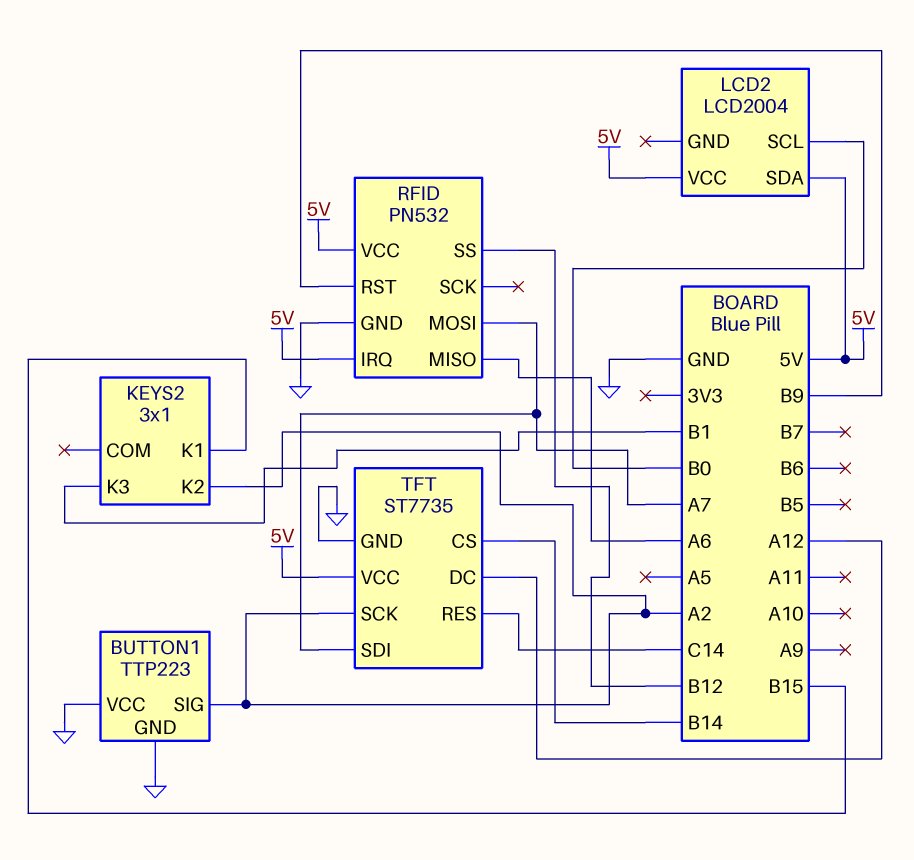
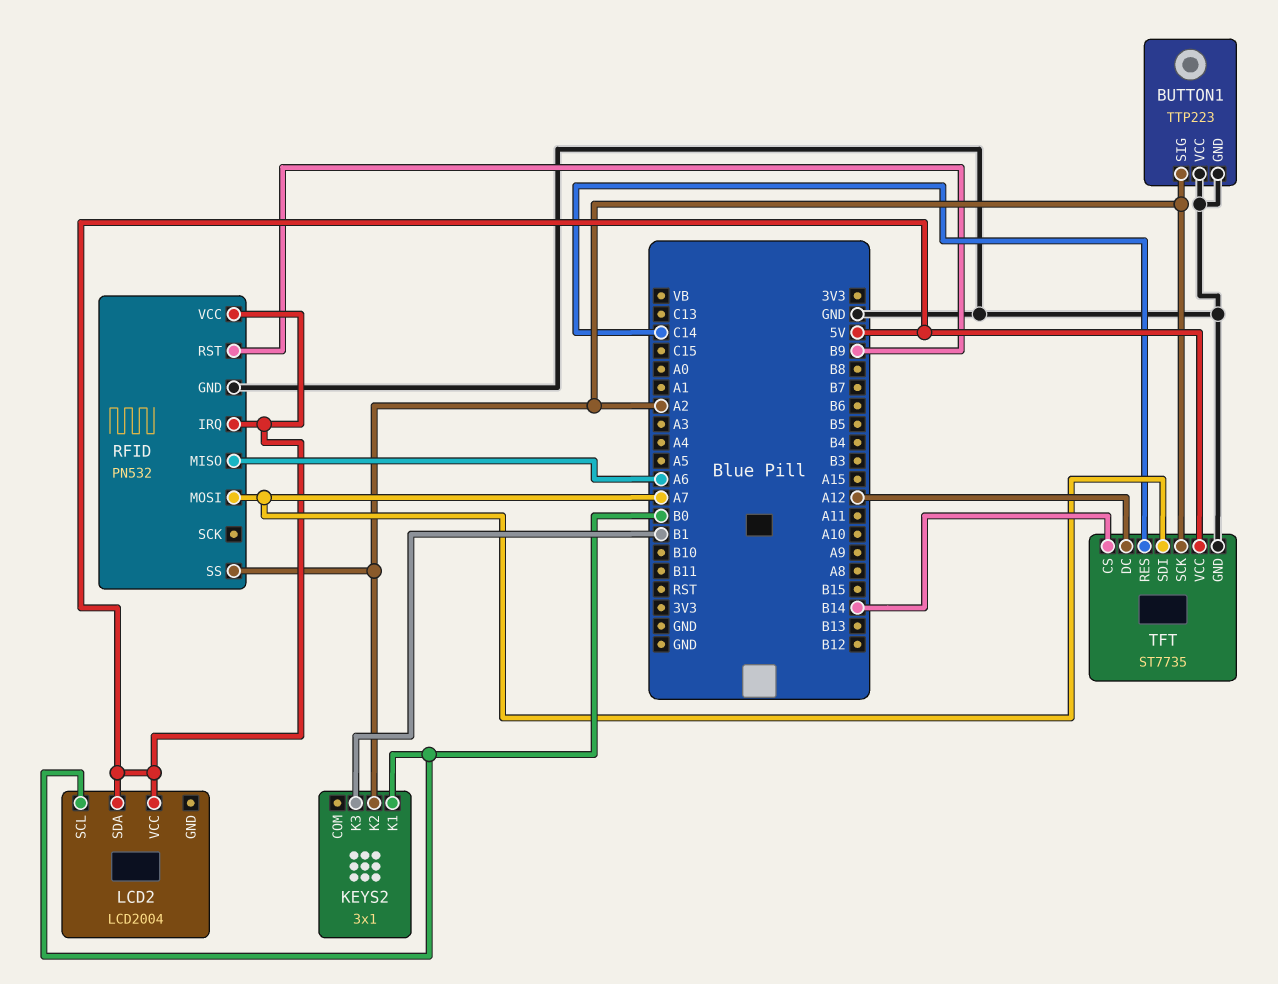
KEYS2 pin K1: B15 -> B0
RFID pin SS: B12 -> A2

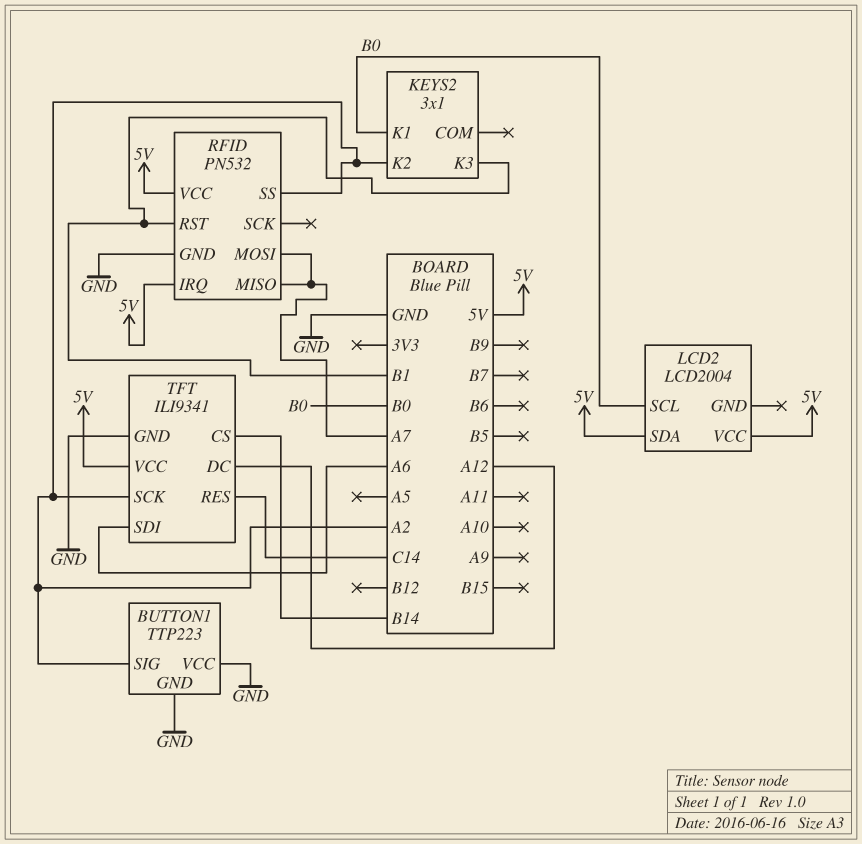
RFID pin MISO: A6 -> A7
RFID pin RST: B9 -> B1
TFT: ST7735 -> ILI9341
TFT pin SDI: A7 -> A6

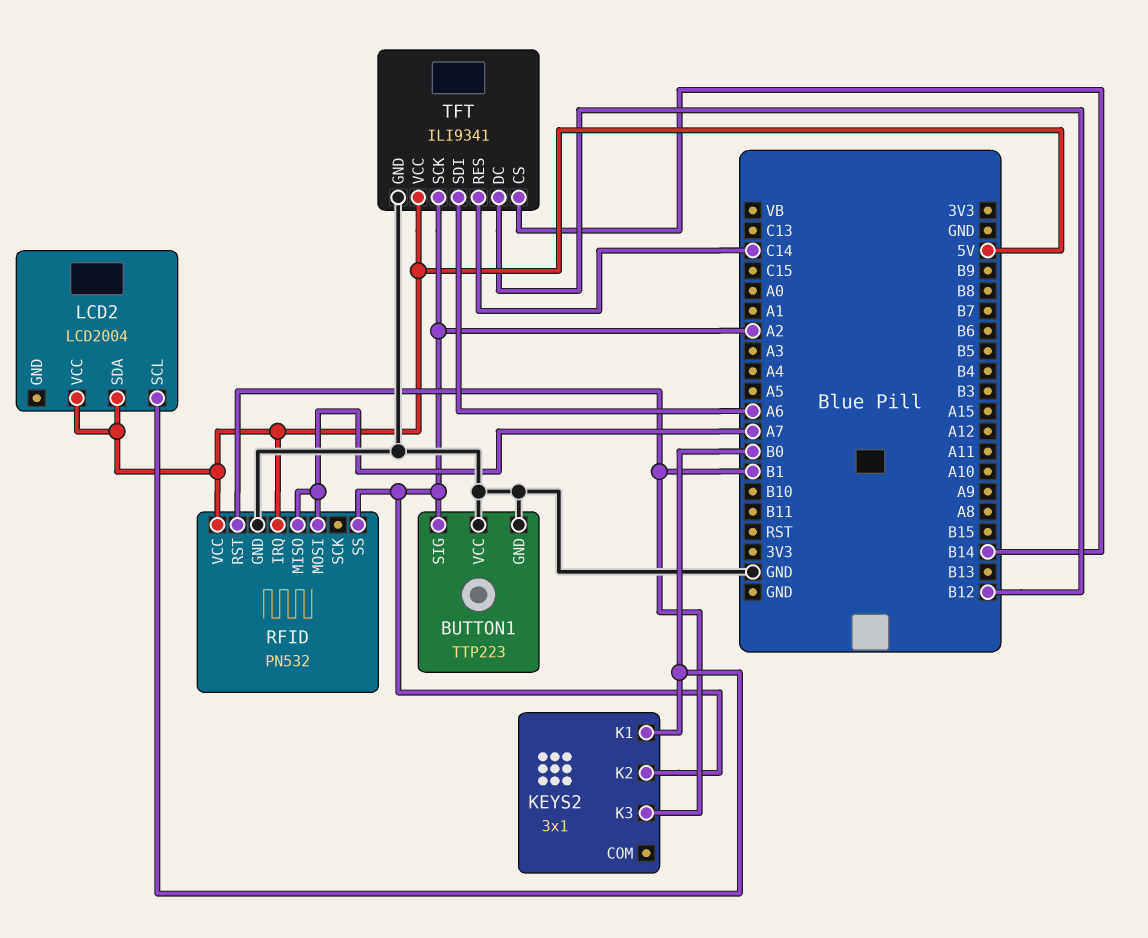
TFT pin DC: A12 -> B12

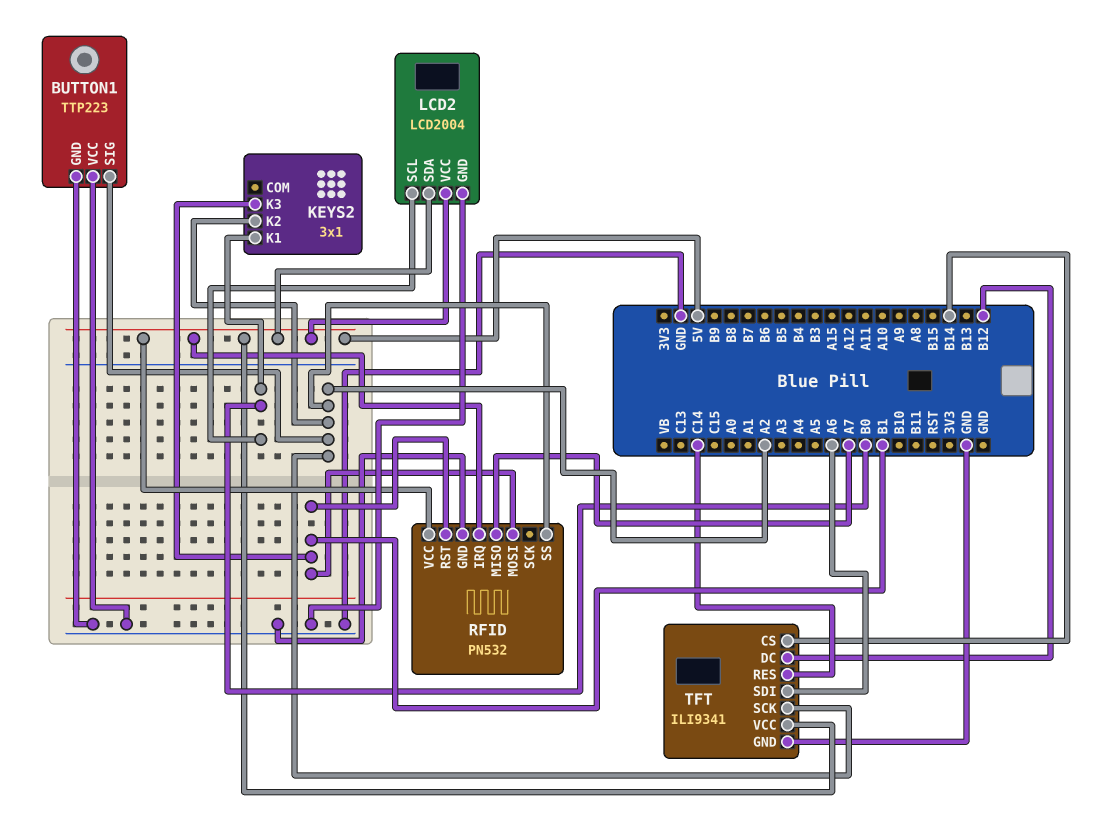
LCD2 pin GND: none -> GND
RFID pin MOSI: A7 -> B1

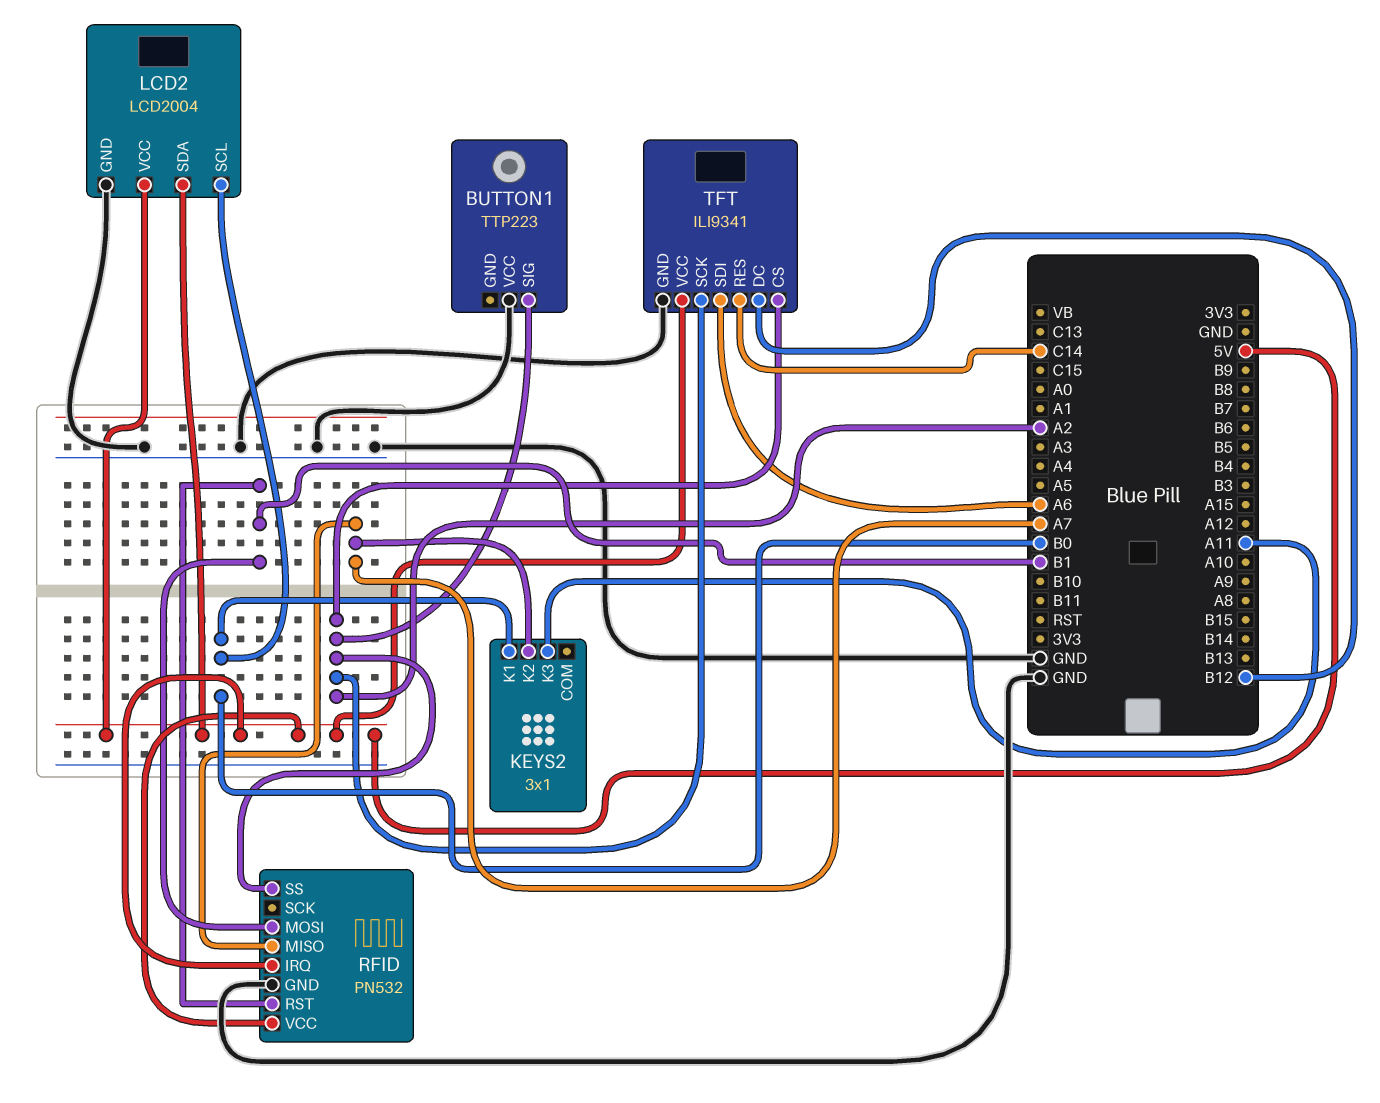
BUTTON1 pin GND: GND -> none
KEYS2 pin K2: A2 -> A7
KEYS2 pin K3: B1 -> A11
TFT pin CS: B14 -> A2

